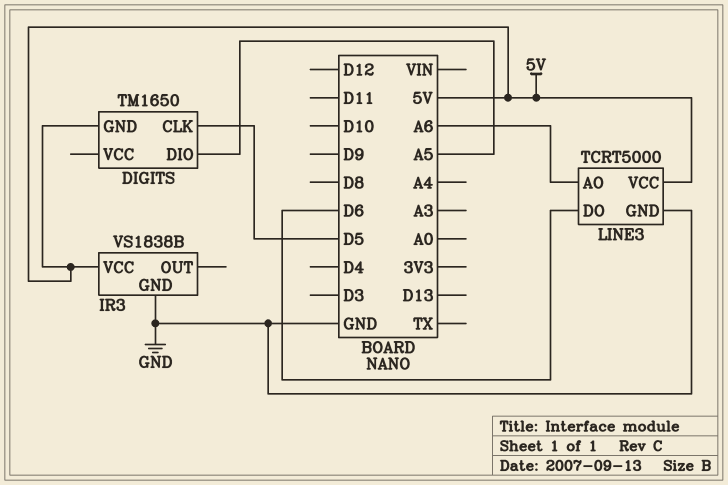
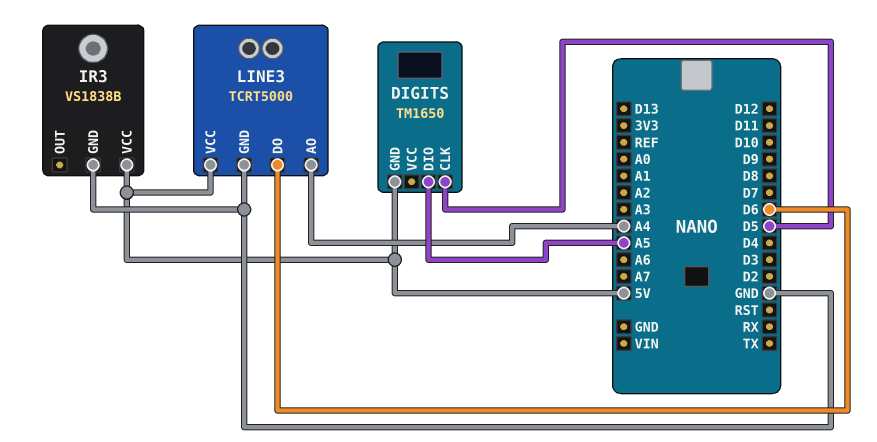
LINE3 pin AO: A6 -> A4

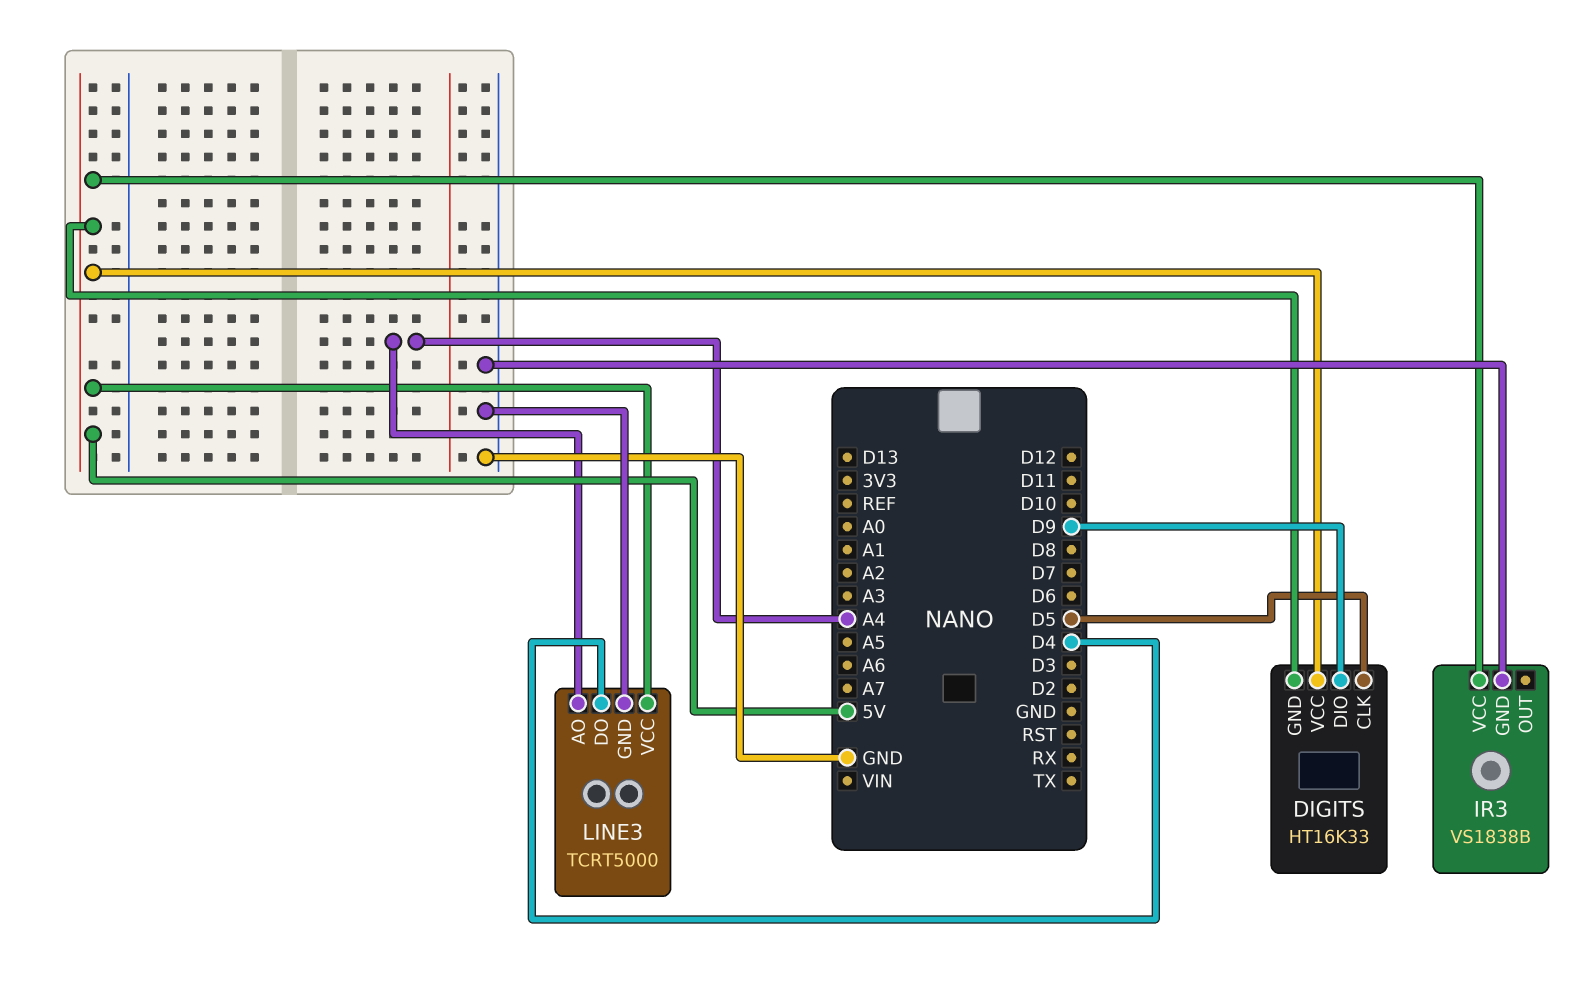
DIGITS: TM1650 -> HT16K33
DIGITS pin DIO: A5 -> D9
DIGITS pin VCC: none -> 5V
LINE3 pin DO: D6 -> D4

